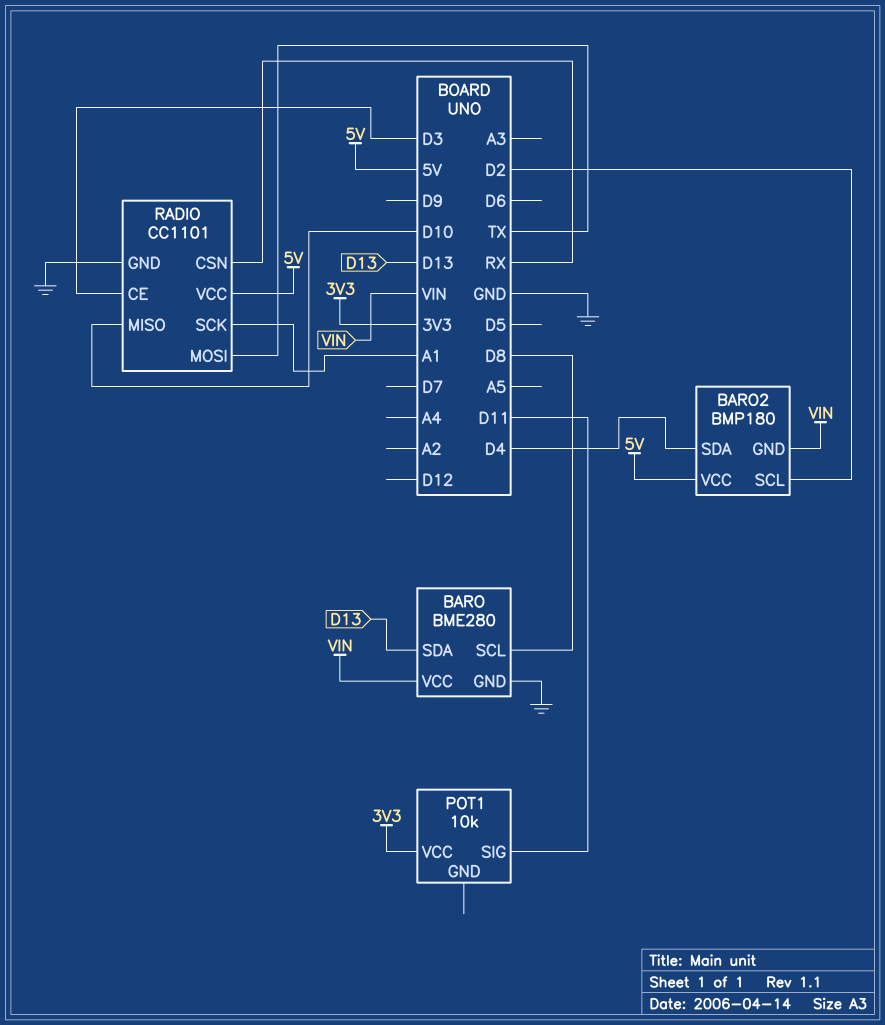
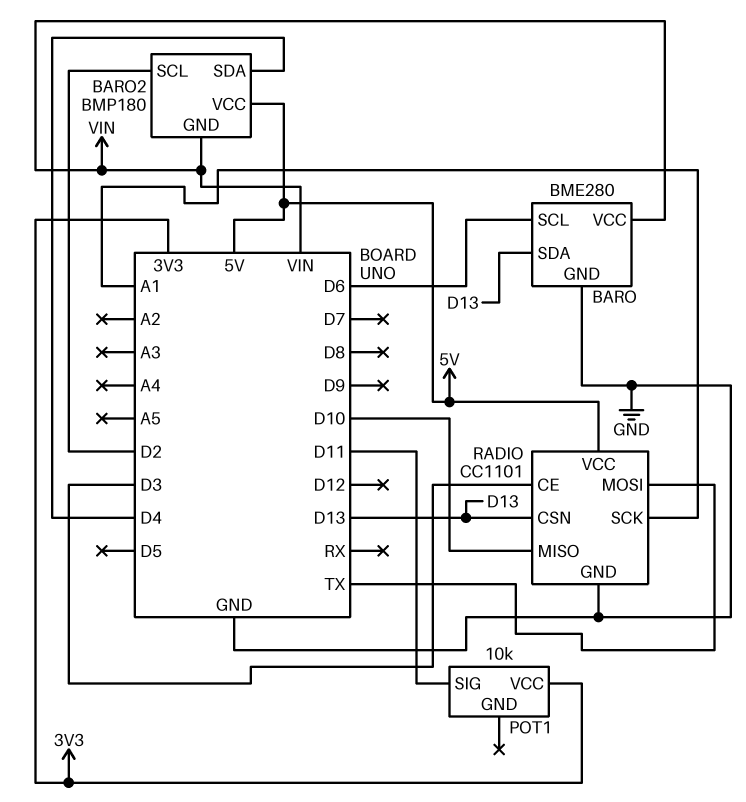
BARO pin SCL: D8 -> D6
RADIO pin CSN: RX -> D13

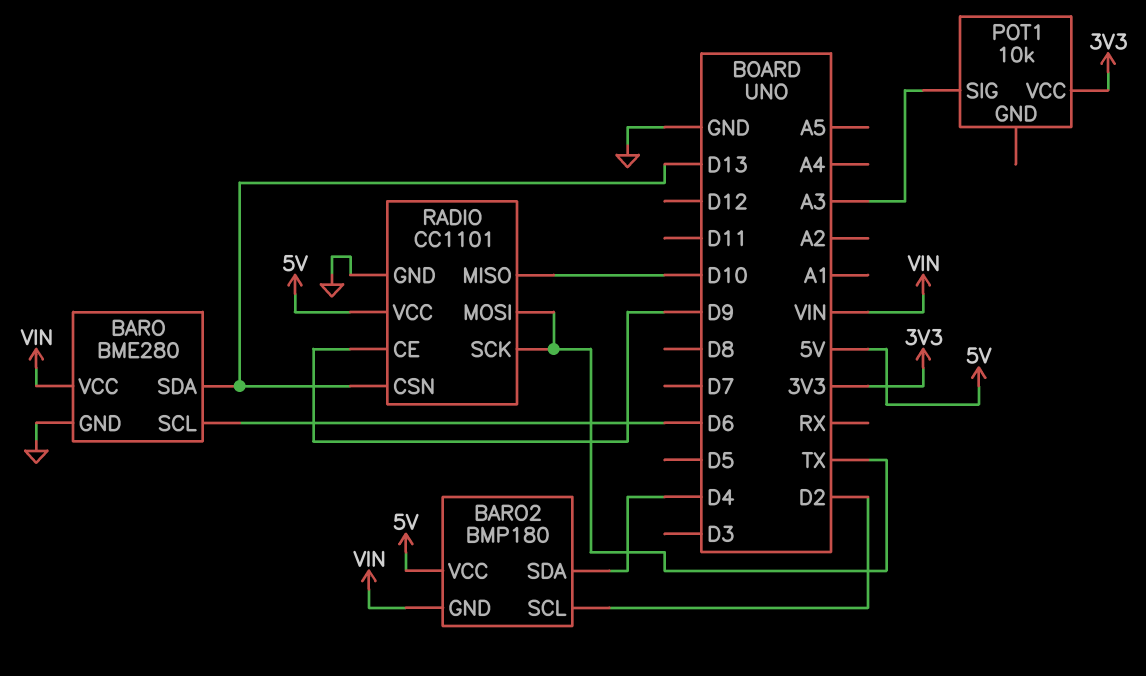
POT1 pin SIG: D11 -> A3
RADIO pin CE: D3 -> D9
RADIO pin SCK: A1 -> TX

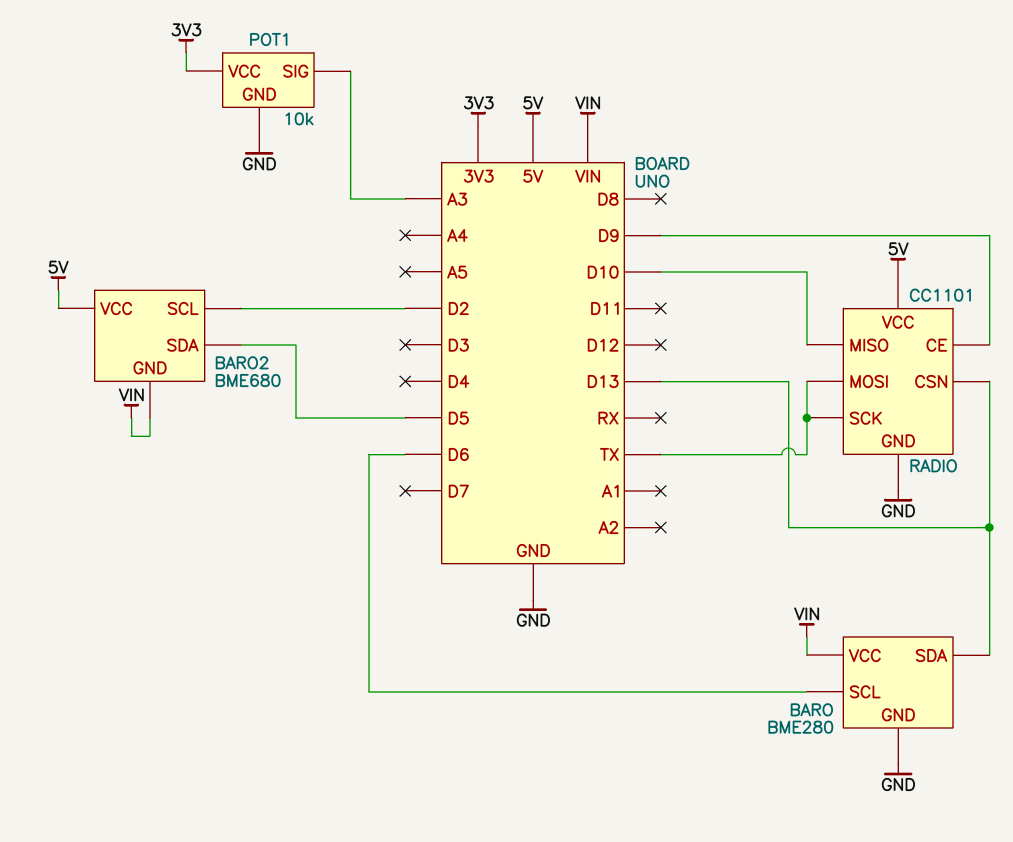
BARO2: BMP180 -> BME680
BARO2 pin SDA: D4 -> D5
POT1 pin GND: none -> GND

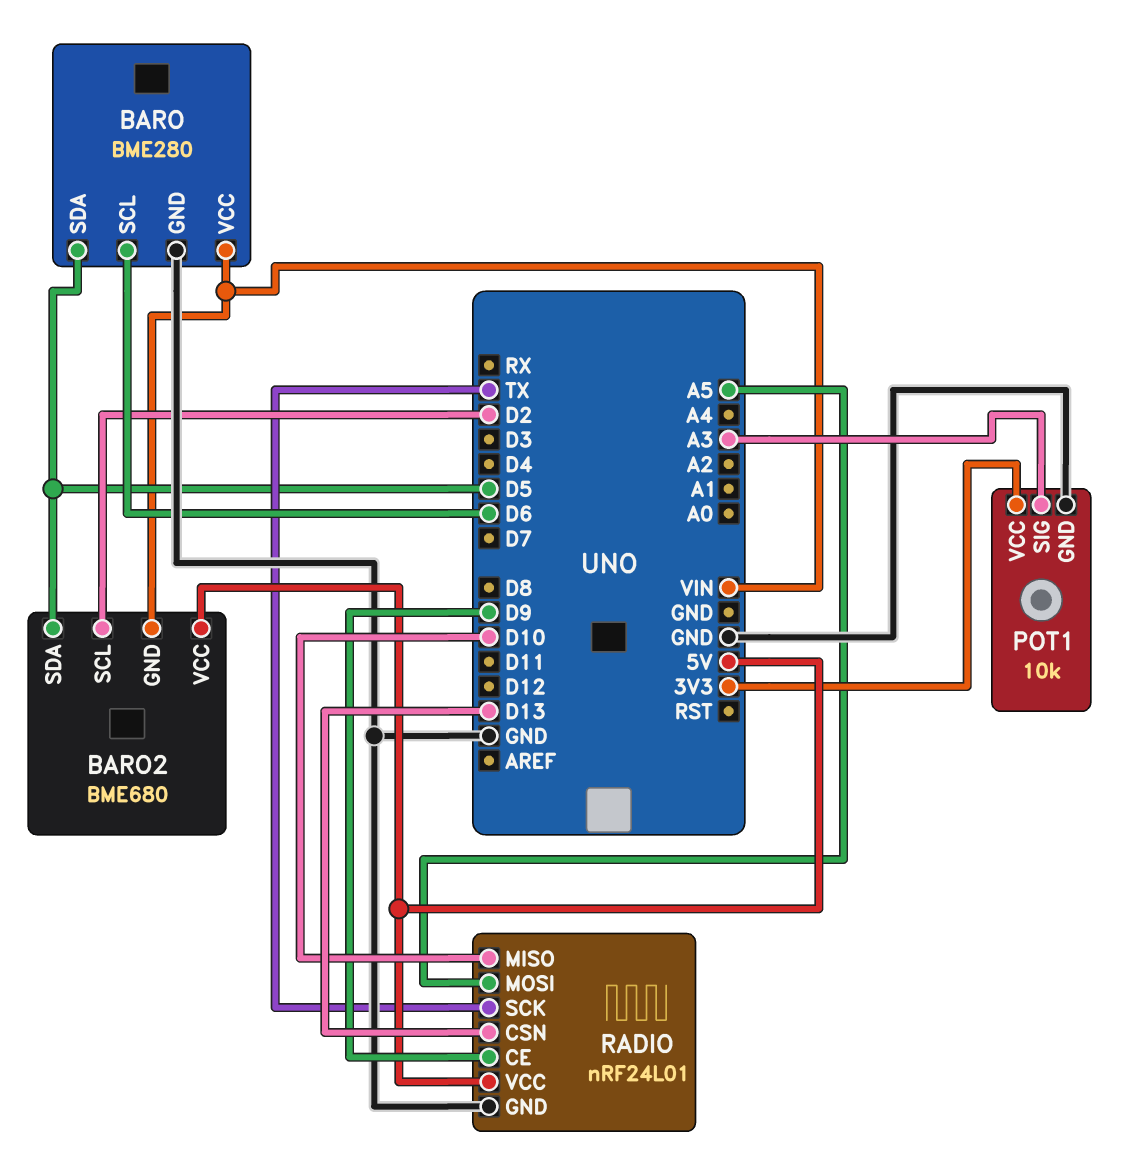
BARO pin SDA: D13 -> D5
RADIO: CC1101 -> nRF24L01
RADIO pin MOSI: TX -> A5

